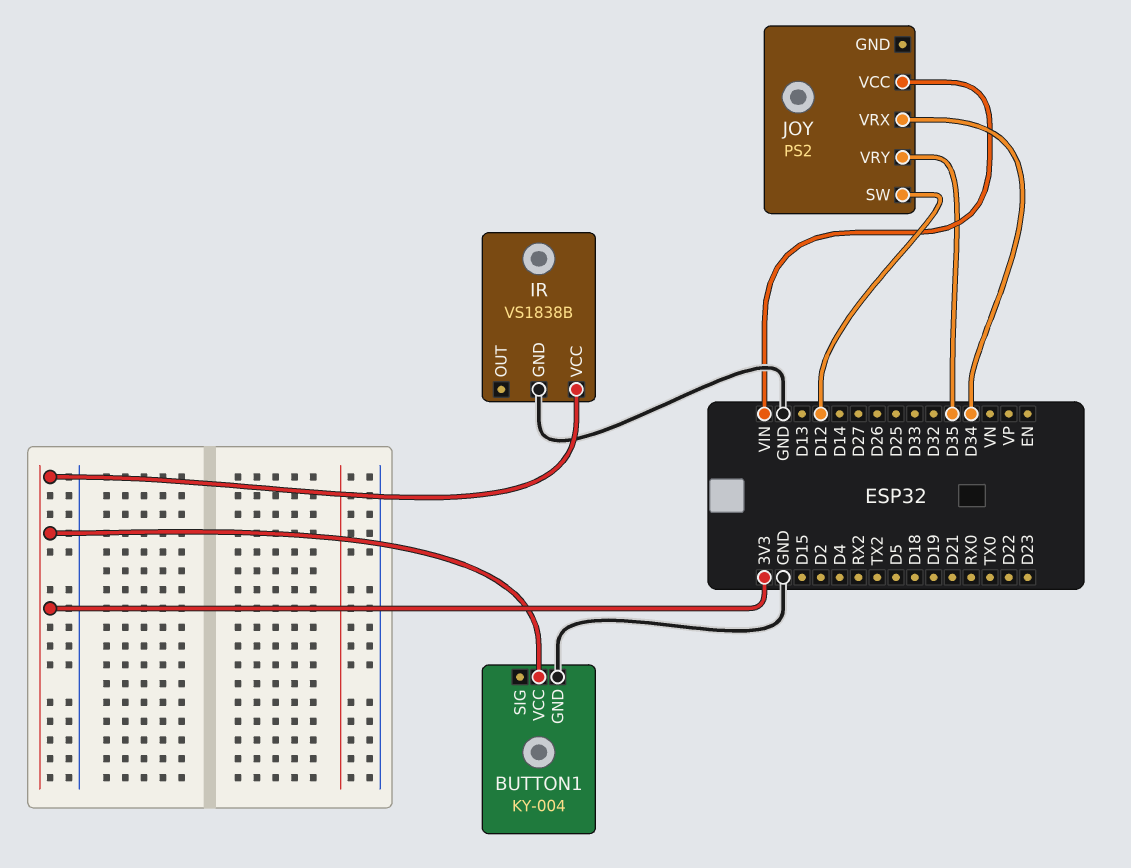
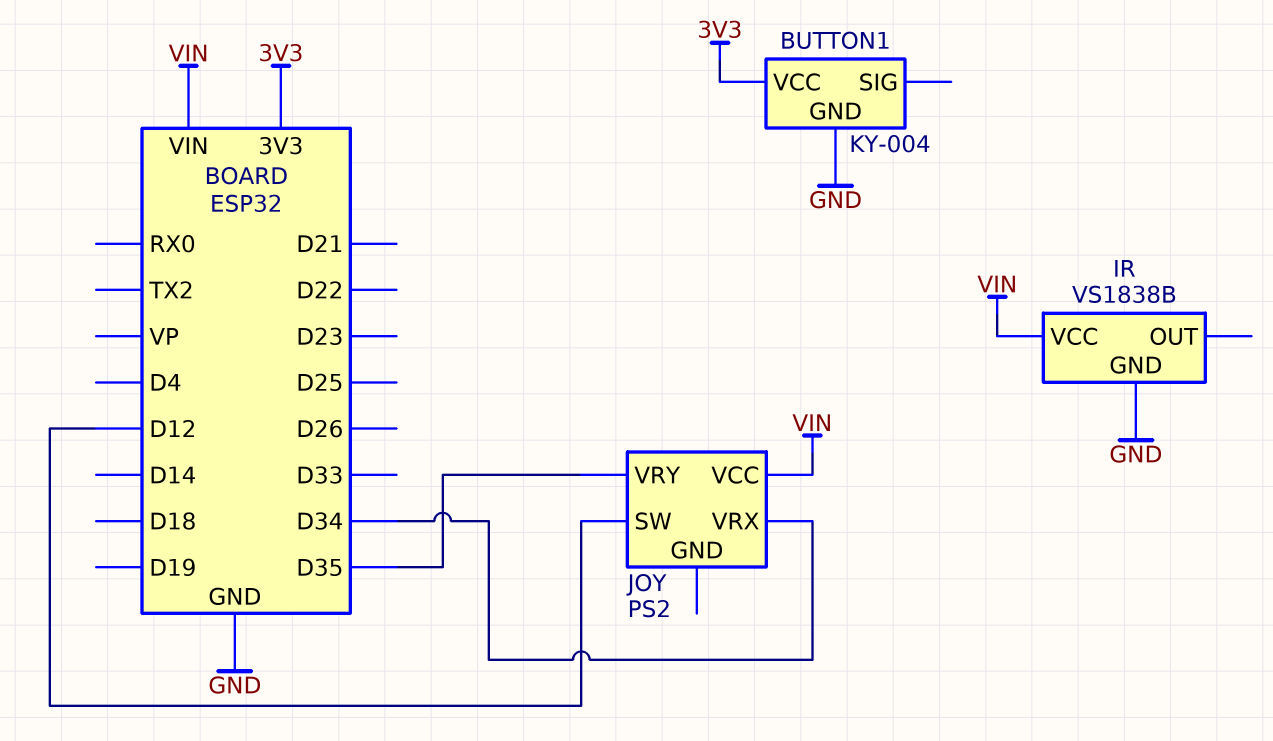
IR pin VCC: 3V3 -> VIN

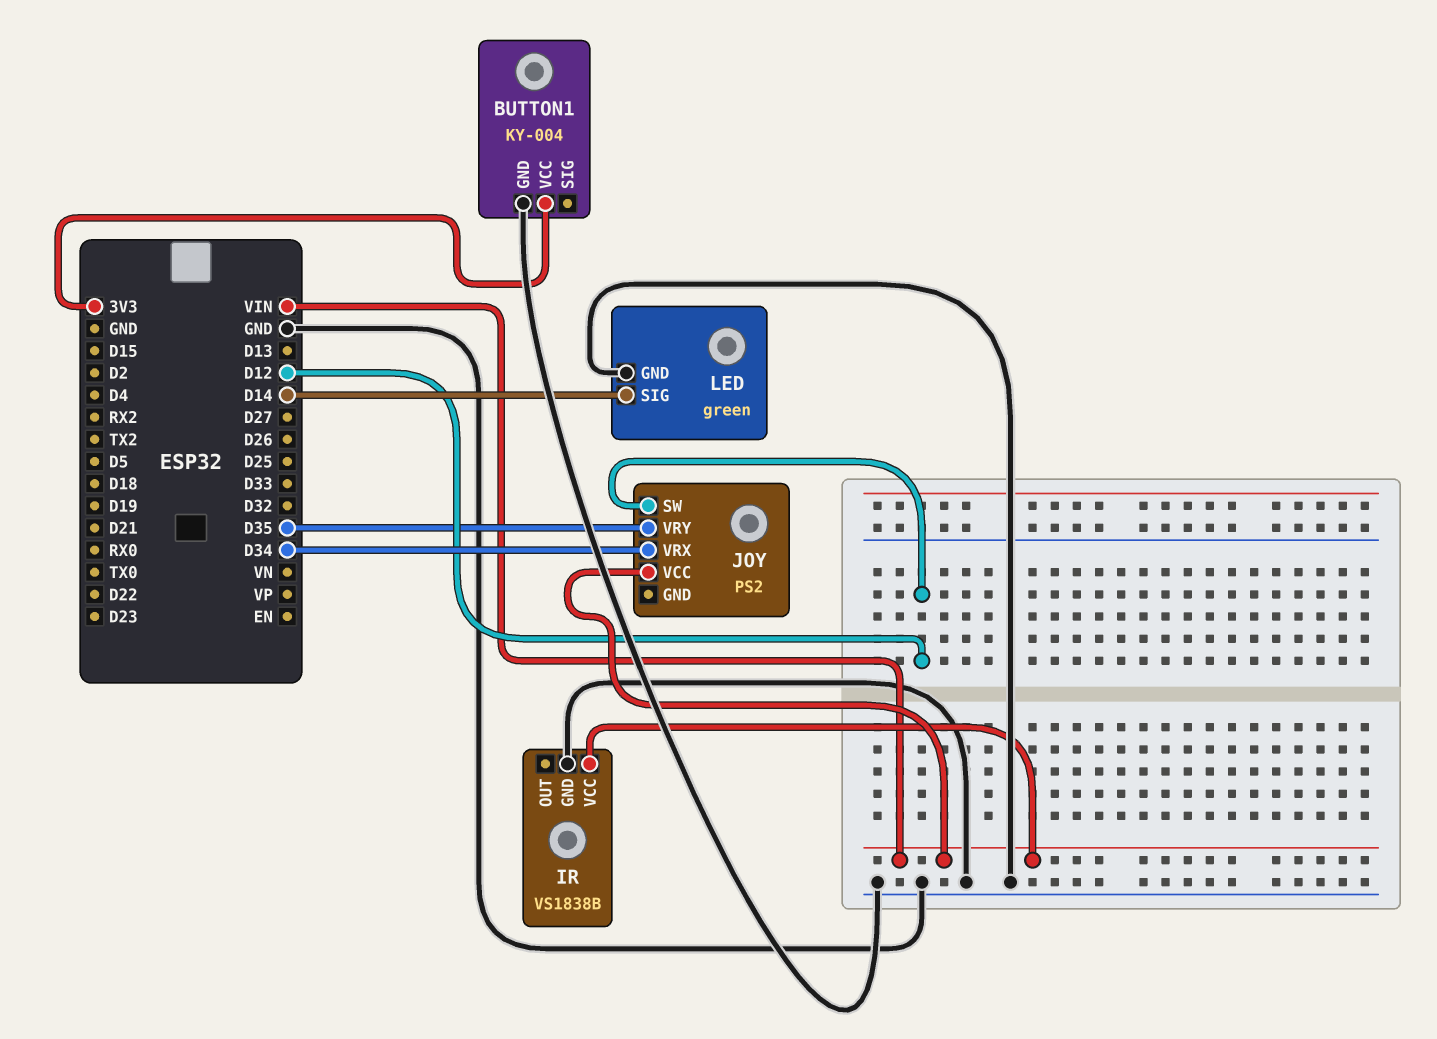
LED: none -> green
LED pin GND: none -> GND
LED pin SIG: none -> D14

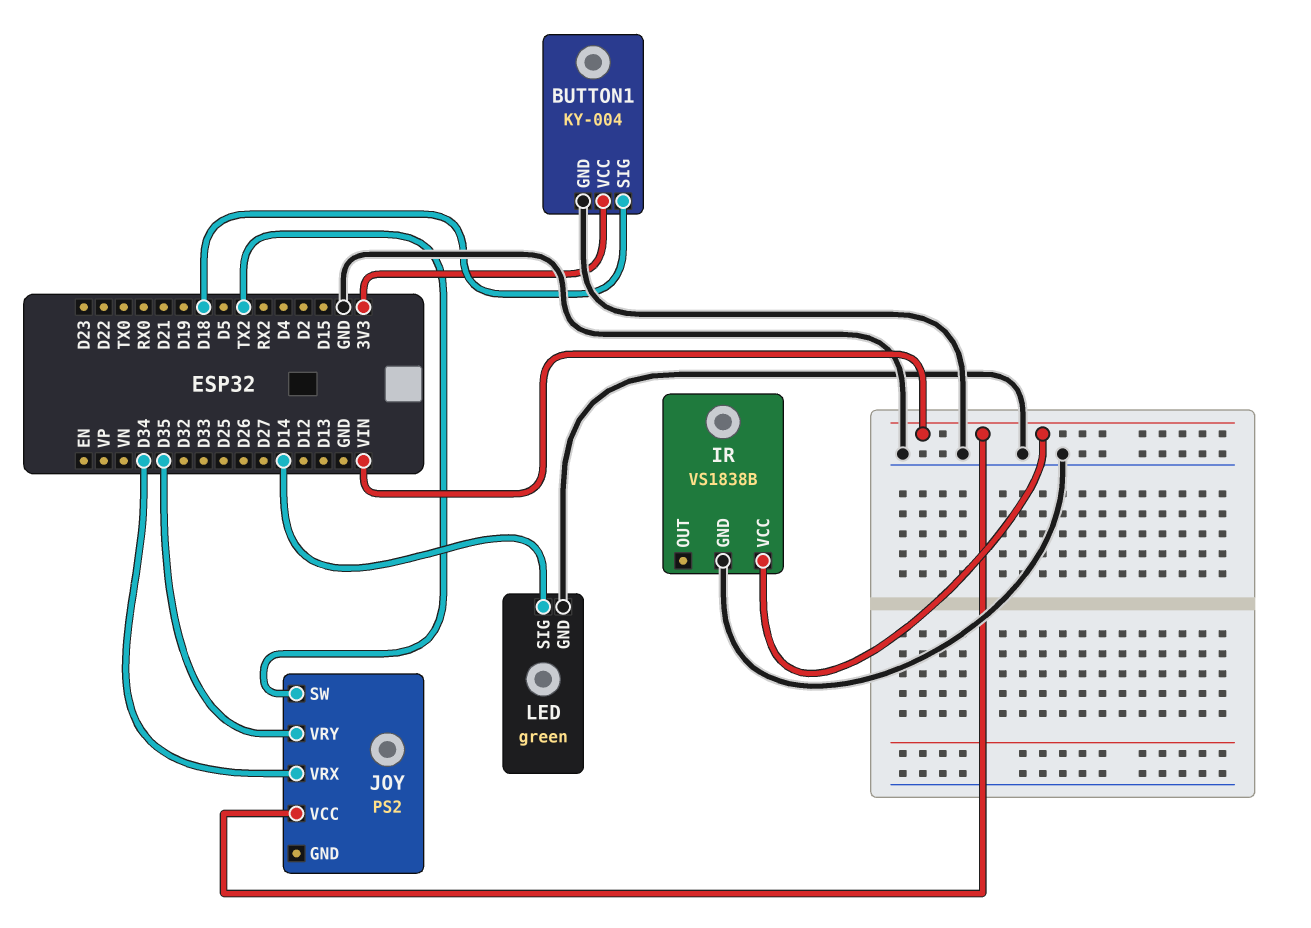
BUTTON1 pin SIG: none -> D18
JOY pin SW: D12 -> TX2

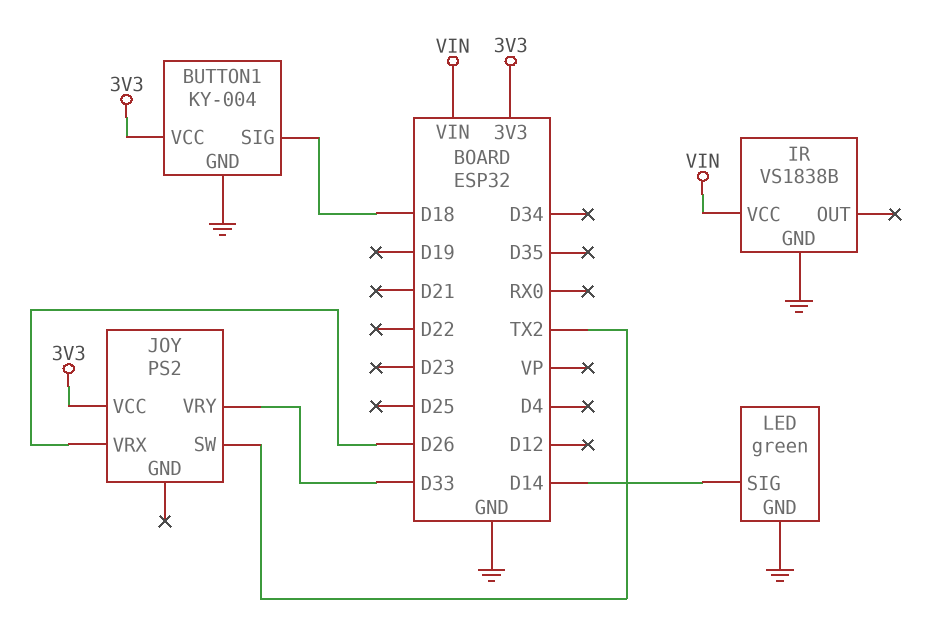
JOY pin VCC: VIN -> 3V3
JOY pin VRX: D34 -> D26
JOY pin VRY: D35 -> D33

